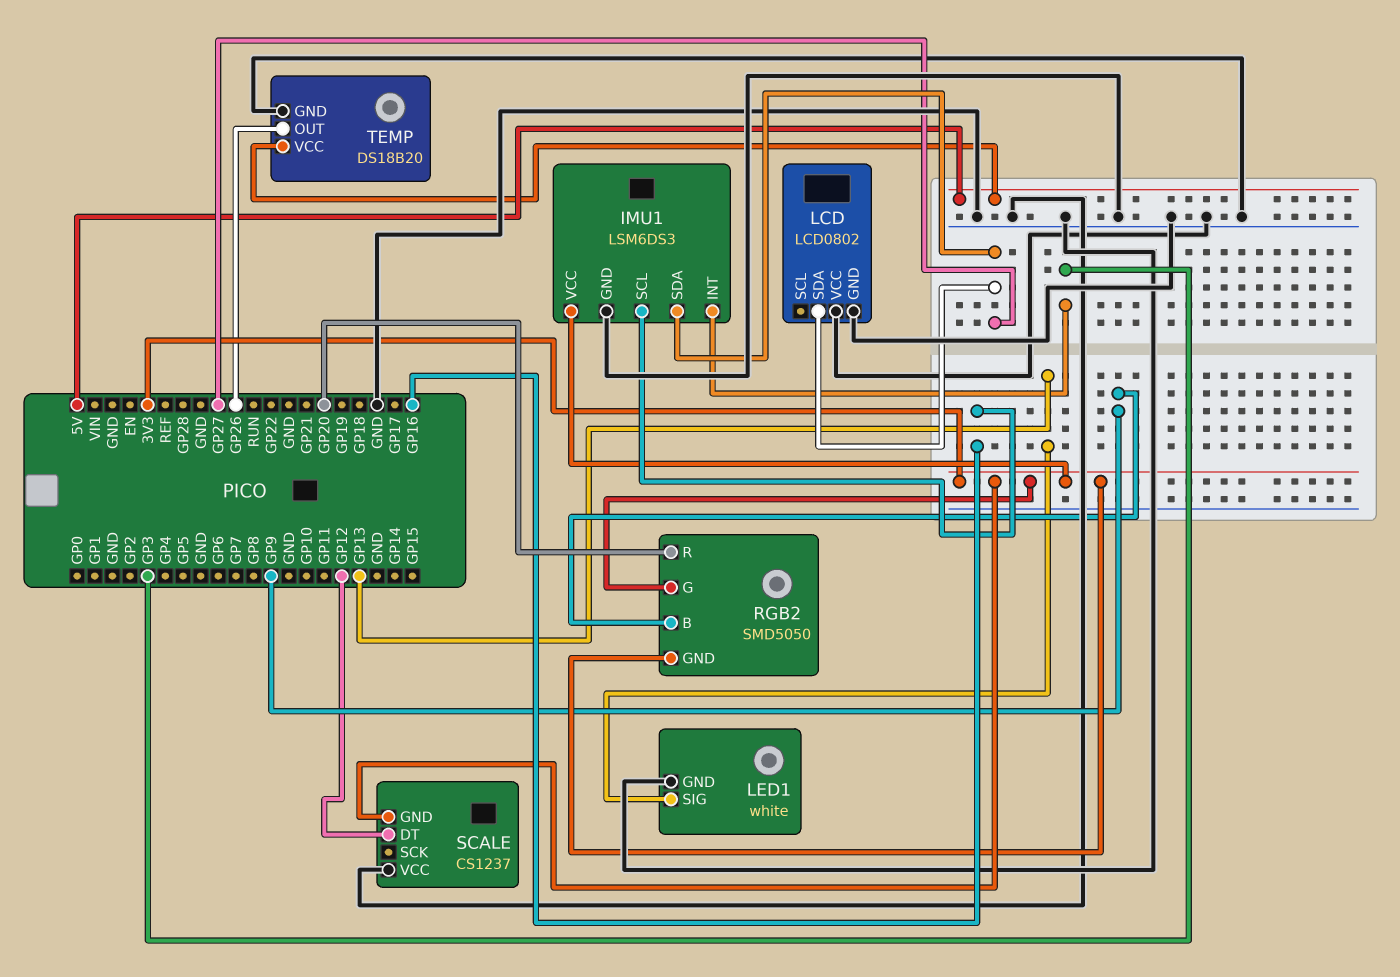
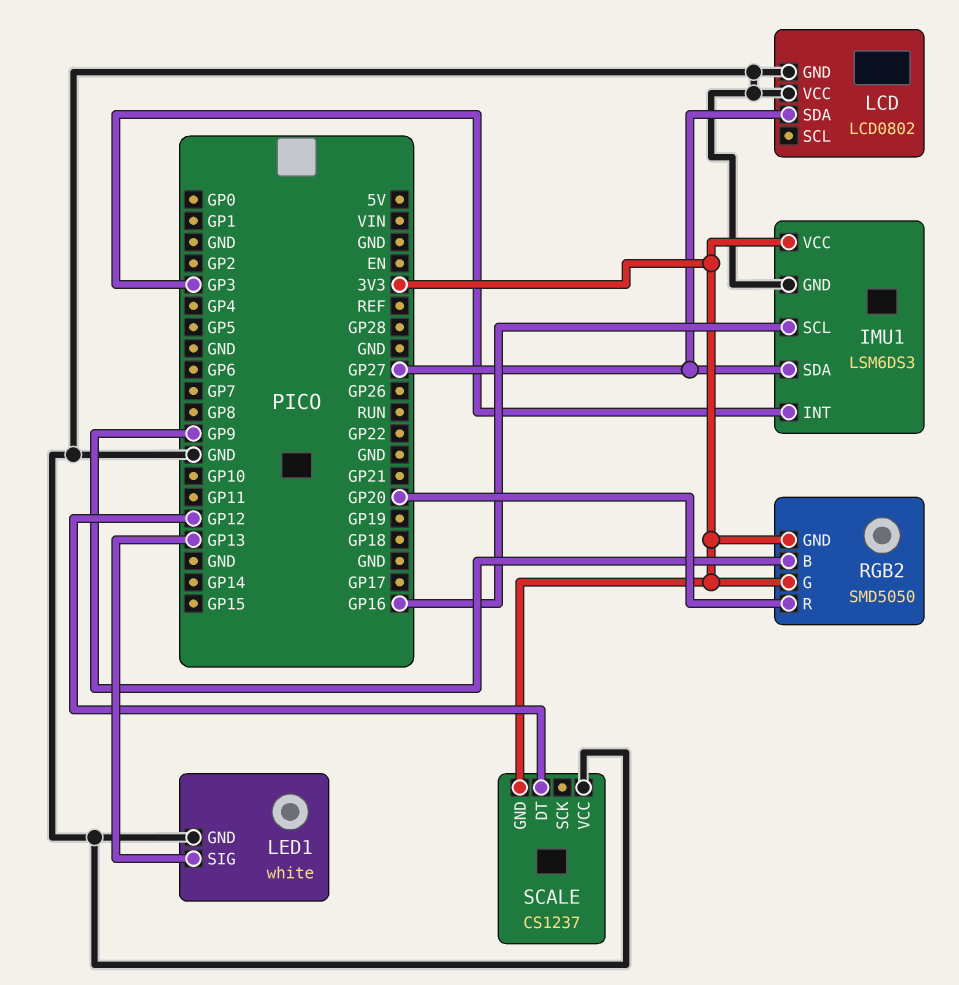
TEMP: DS18B20 -> none
TEMP pin GND: GND -> none
TEMP pin OUT: GP26 -> none
TEMP pin VCC: 5V -> none

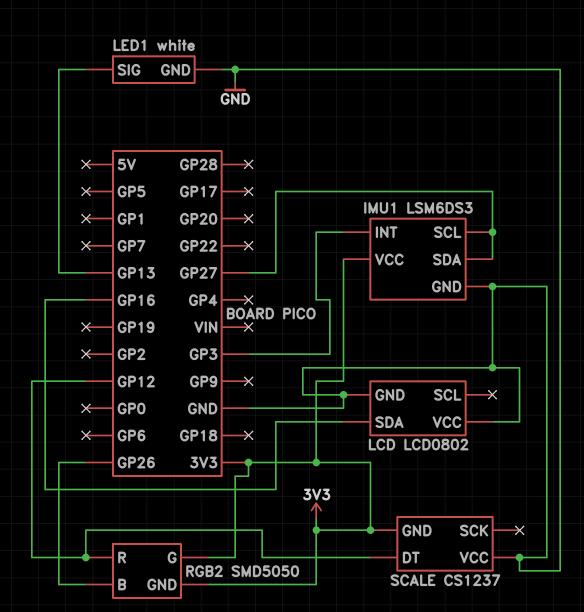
IMU1 pin SCL: GP16 -> GP27
LCD pin SDA: GP27 -> GP16
RGB2 pin B: GP9 -> GP26
RGB2 pin R: GP20 -> GP12

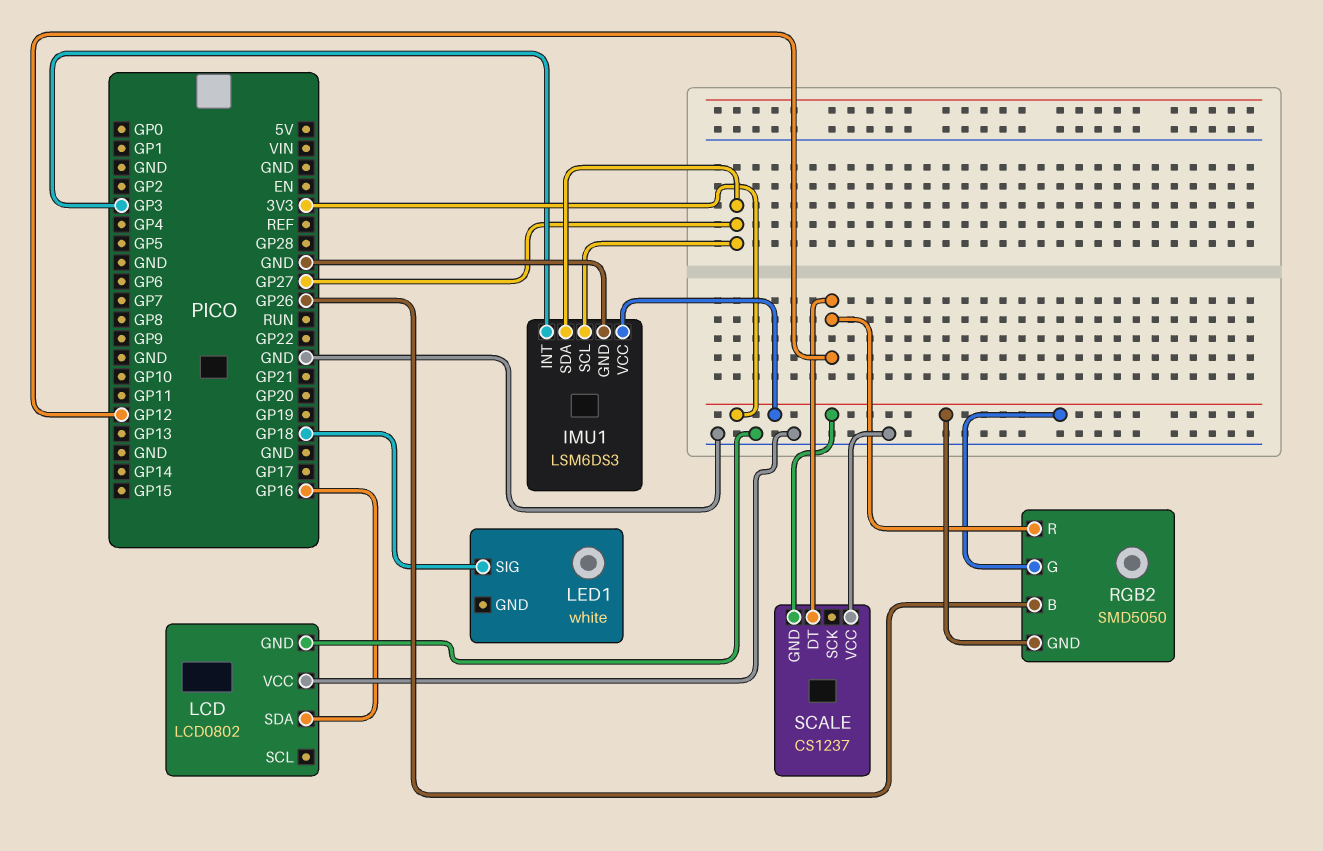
LED1 pin GND: GND -> none
LED1 pin SIG: GP13 -> GP18

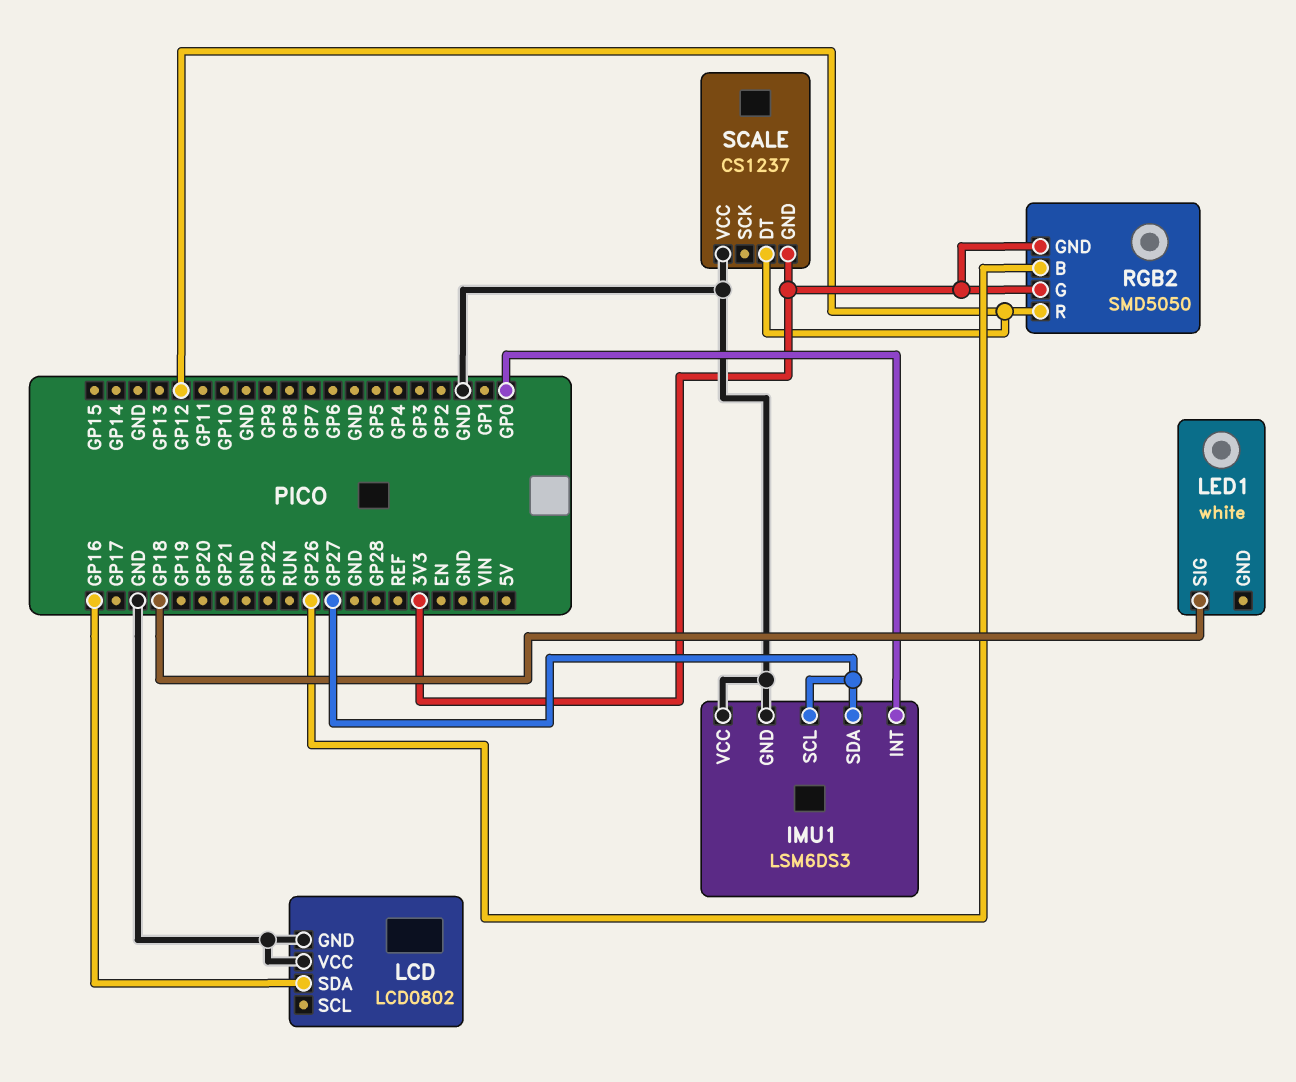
IMU1 pin INT: GP3 -> GP0
IMU1 pin VCC: 3V3 -> GND

